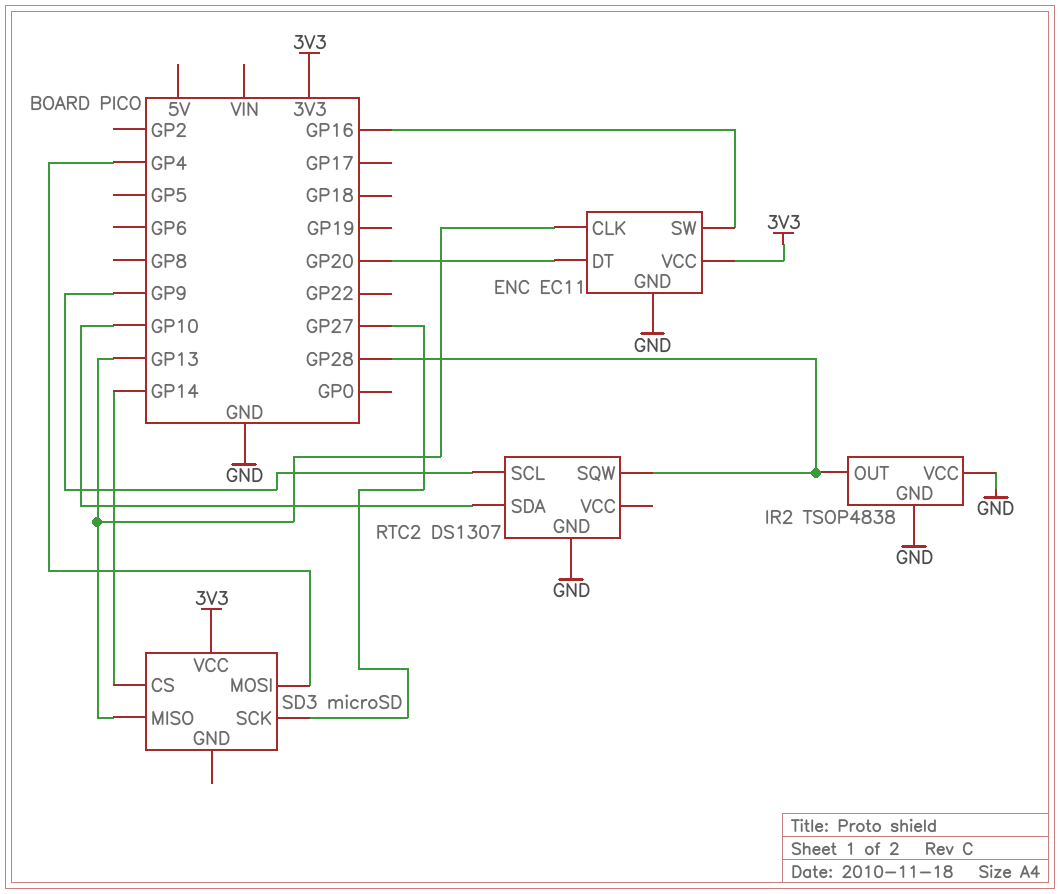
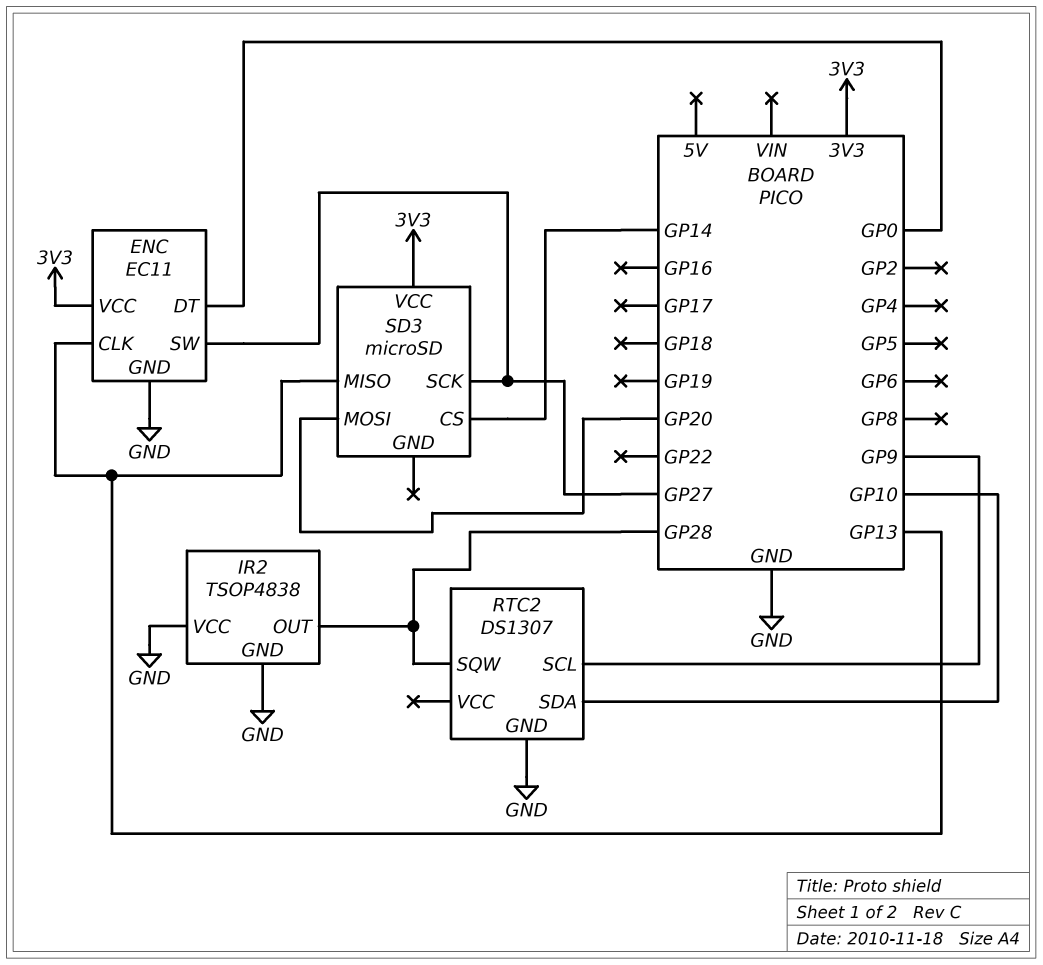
ENC pin DT: GP20 -> GP0
ENC pin SW: GP16 -> GP27
SD3 pin MOSI: GP4 -> GP20

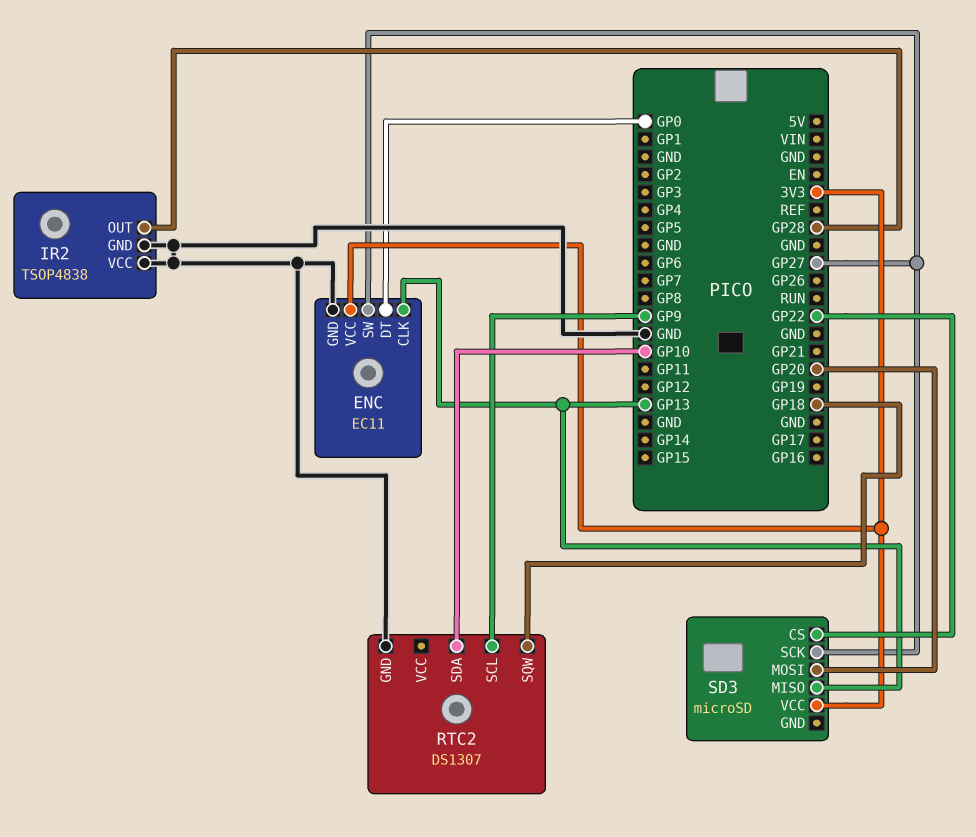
RTC2 pin SQW: GP28 -> GP18
SD3 pin CS: GP14 -> GP22

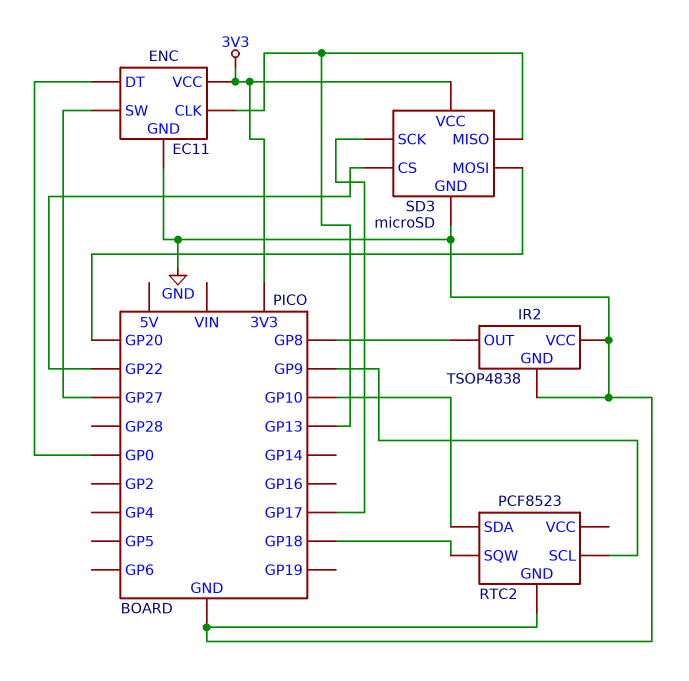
IR2 pin OUT: GP28 -> GP8
RTC2: DS1307 -> PCF8523
SD3 pin GND: none -> GND
SD3 pin SCK: GP27 -> GP17

